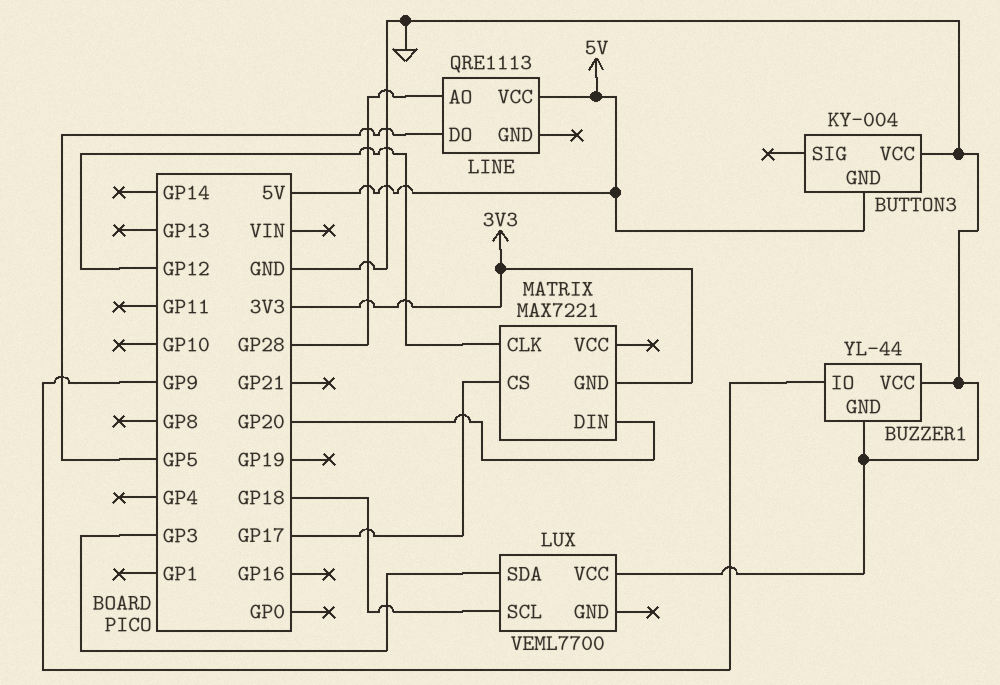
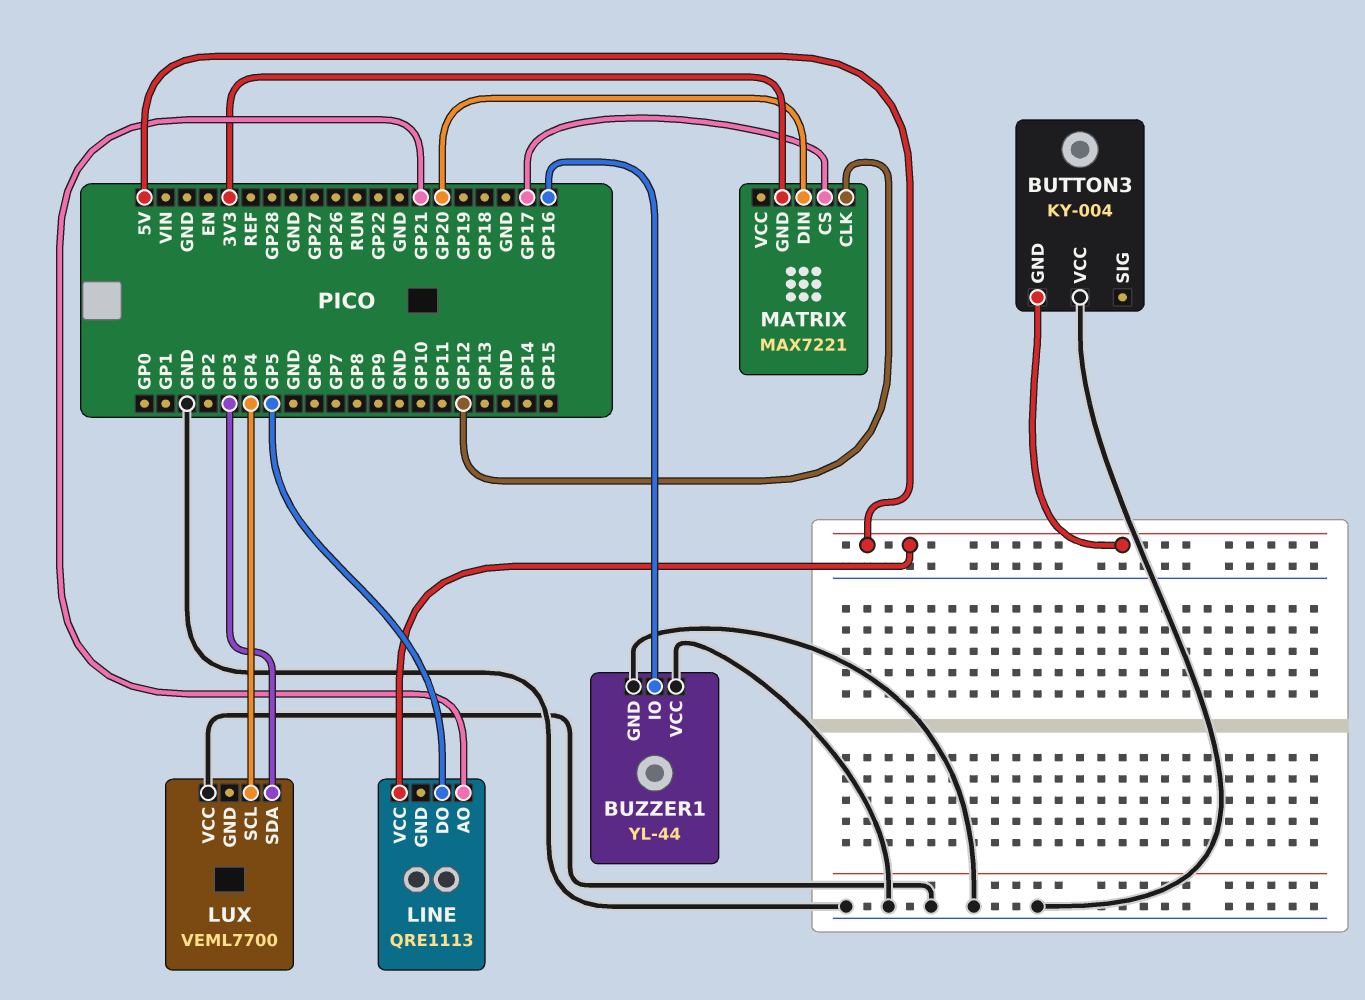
BUZZER1 pin IO: GP9 -> GP16
LINE pin AO: GP28 -> GP21
LUX pin SCL: GP18 -> GP4

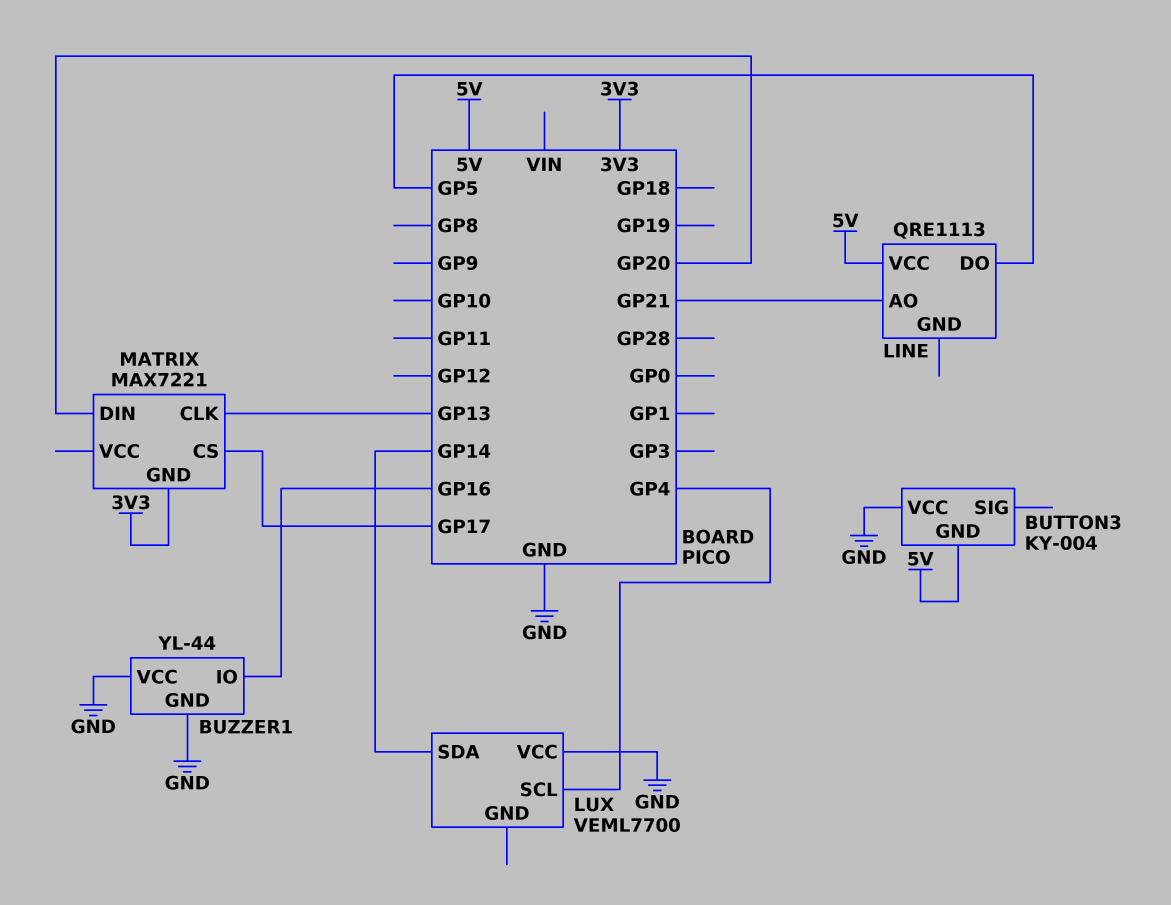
LUX pin SDA: GP3 -> GP14
MATRIX pin CLK: GP12 -> GP13

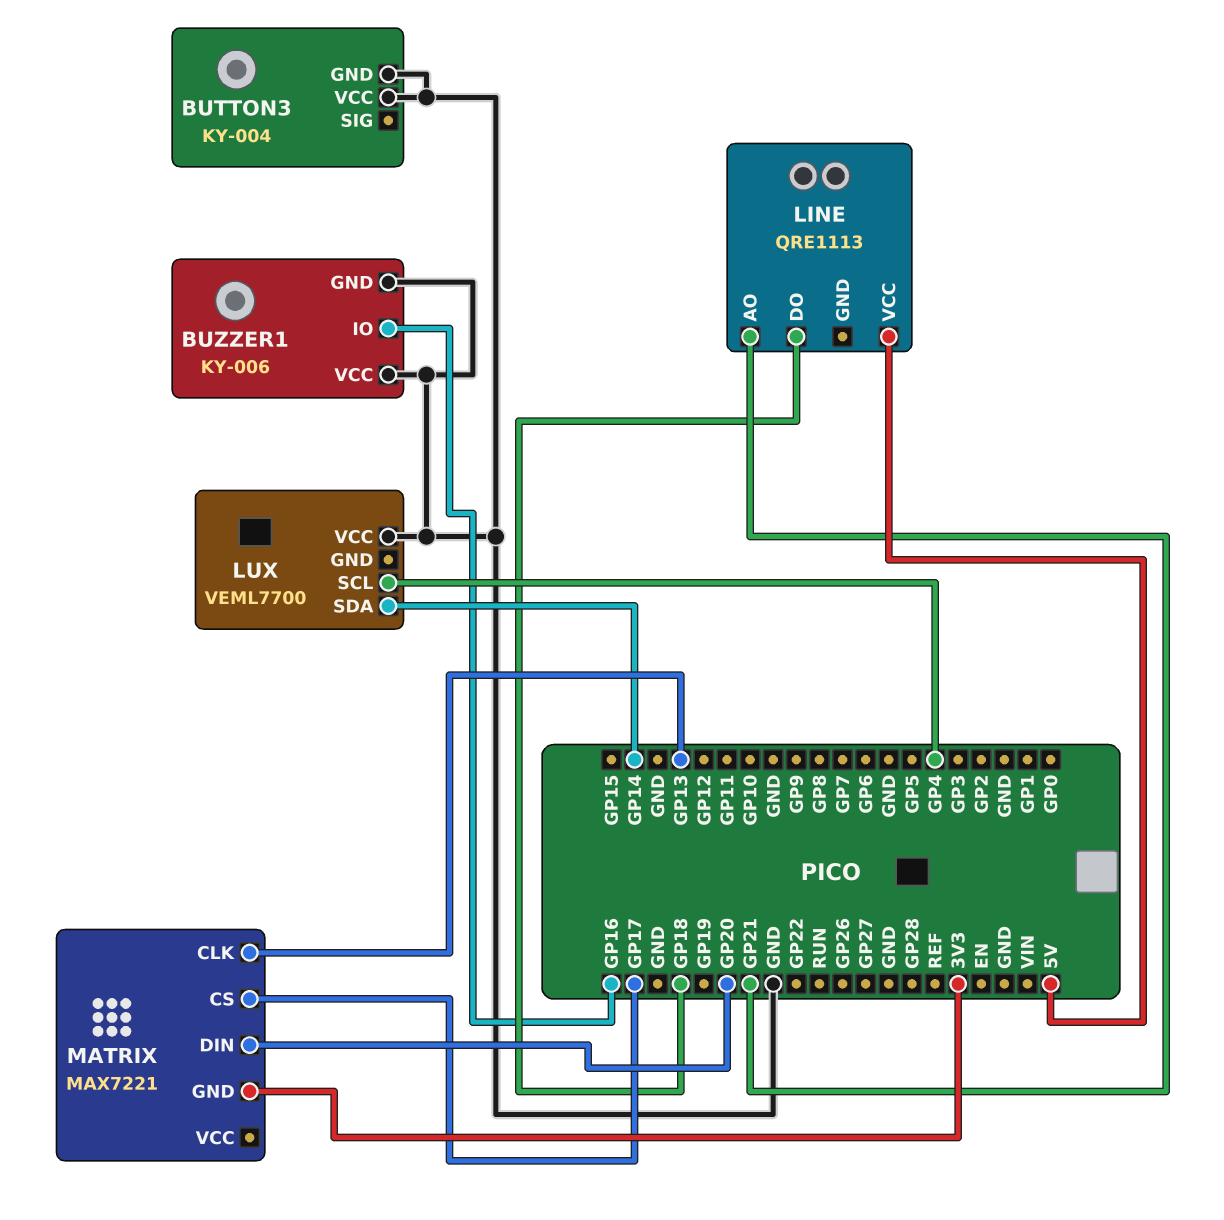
BUTTON3 pin GND: 5V -> GND
BUZZER1: YL-44 -> KY-006
LINE pin DO: GP5 -> GP18

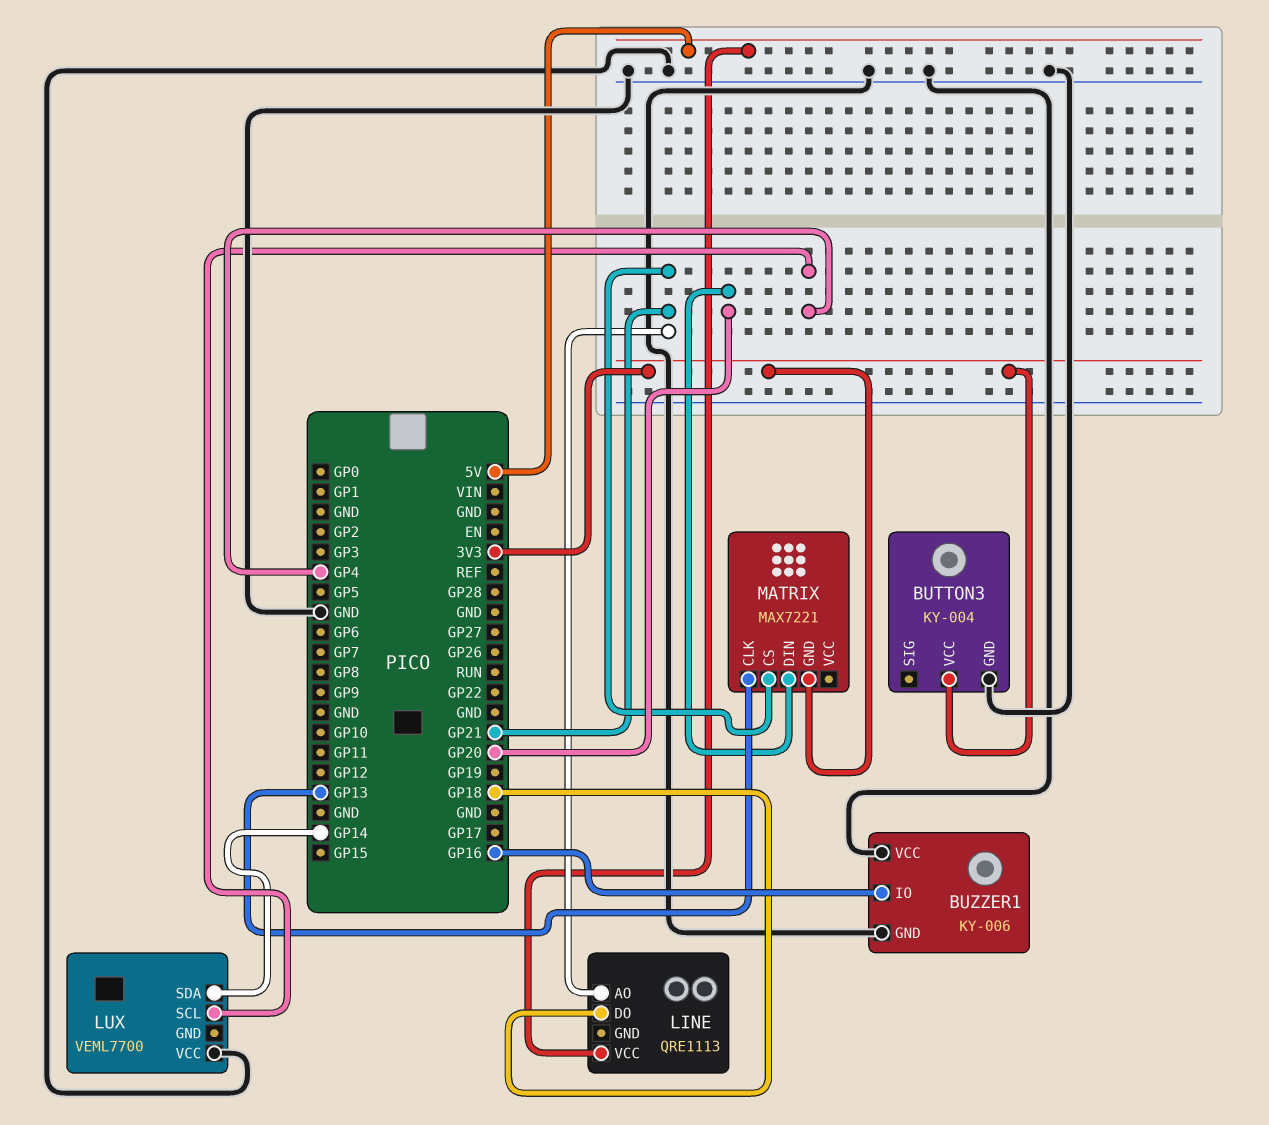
BUTTON3 pin VCC: GND -> 3V3
MATRIX pin CS: GP17 -> GP21

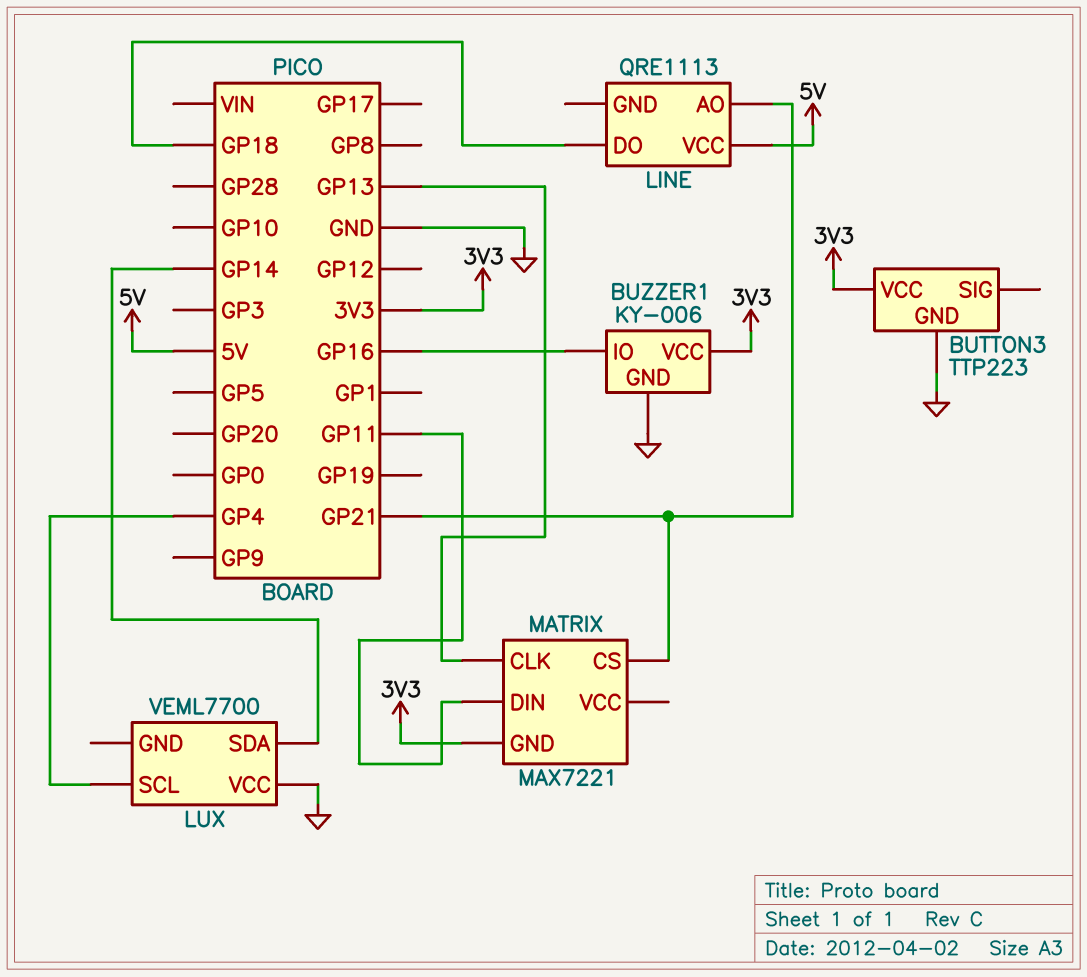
BUTTON3: KY-004 -> TTP223
BUZZER1 pin VCC: GND -> 3V3
MATRIX pin DIN: GP20 -> GP11

